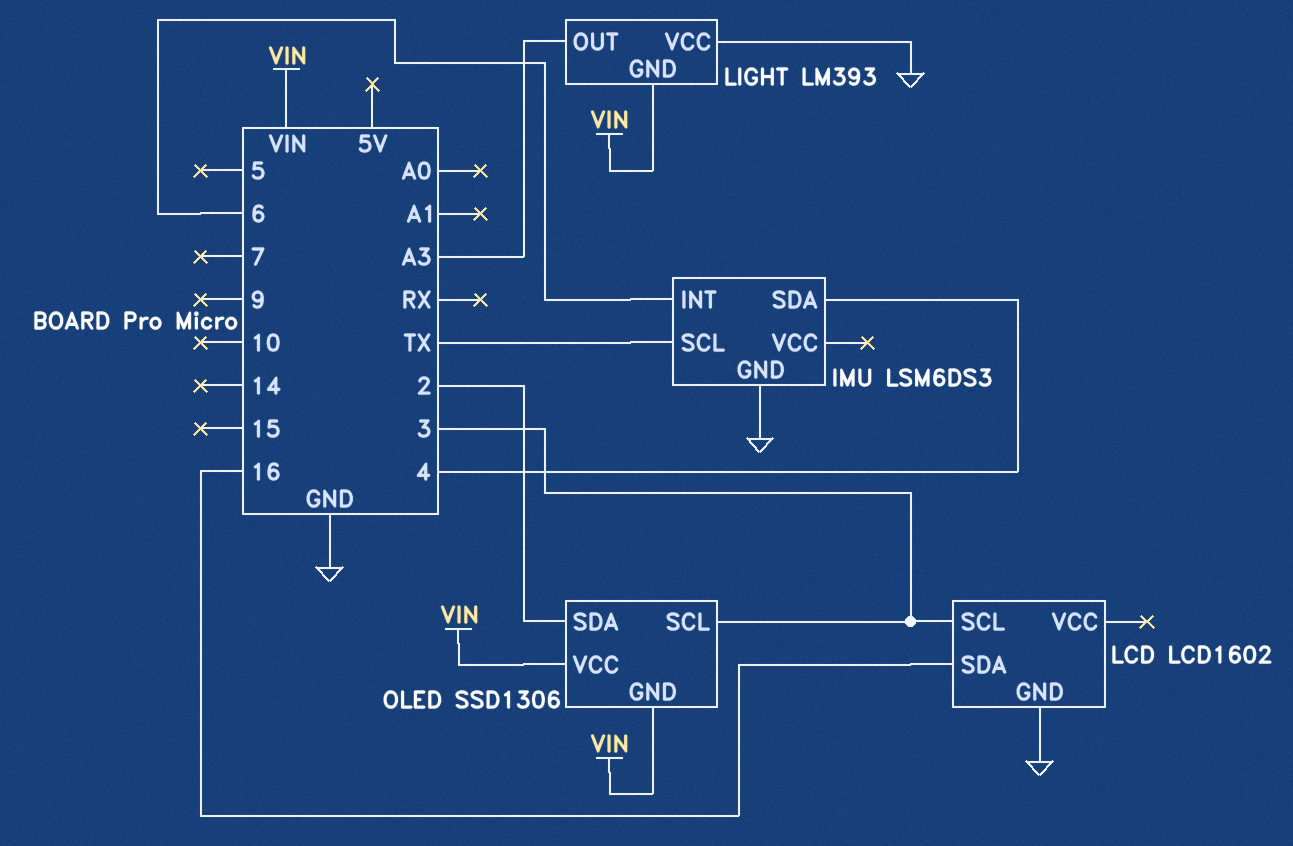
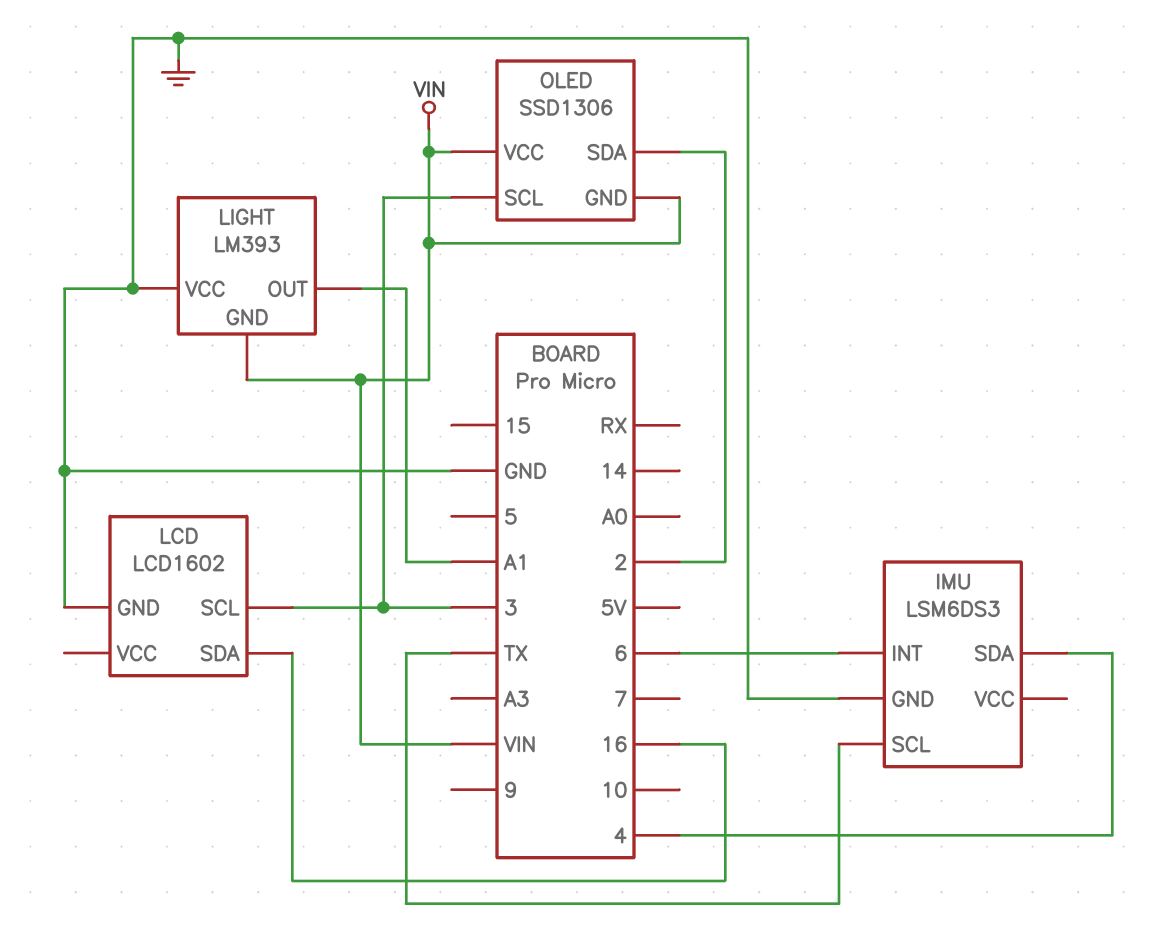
LIGHT pin OUT: A3 -> A1

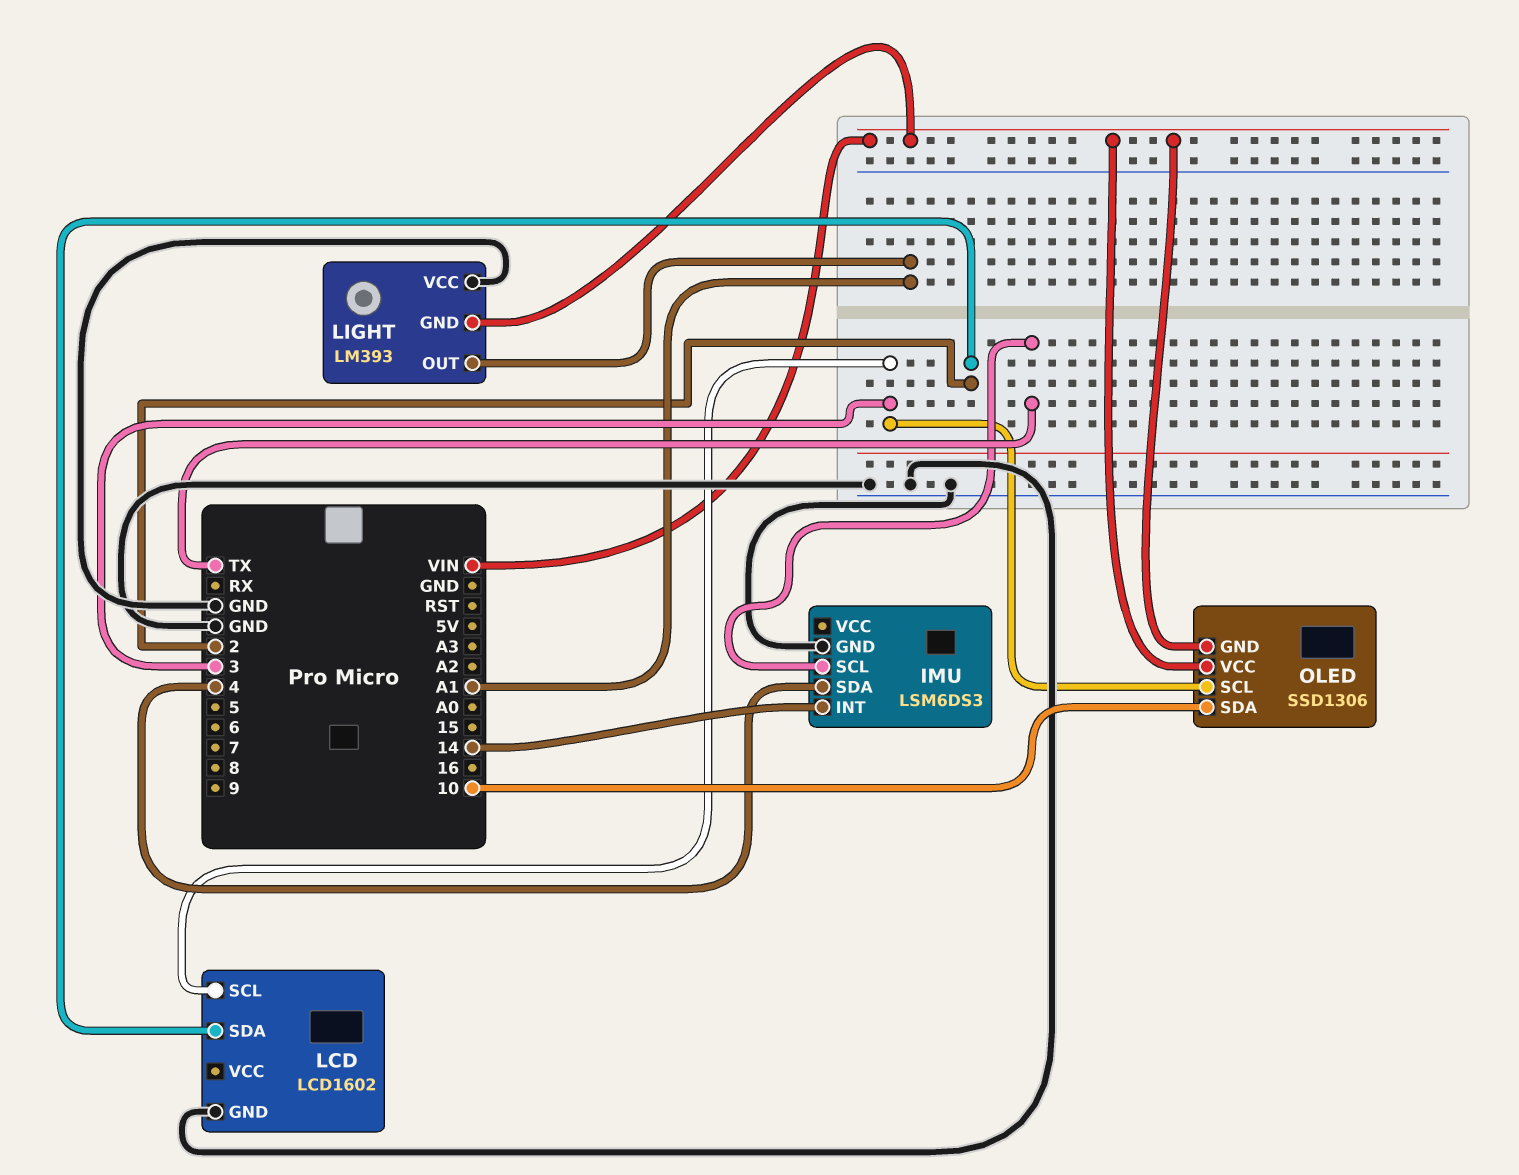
IMU pin INT: 6 -> 14
LCD pin SDA: 16 -> 2
OLED pin SDA: 2 -> 10

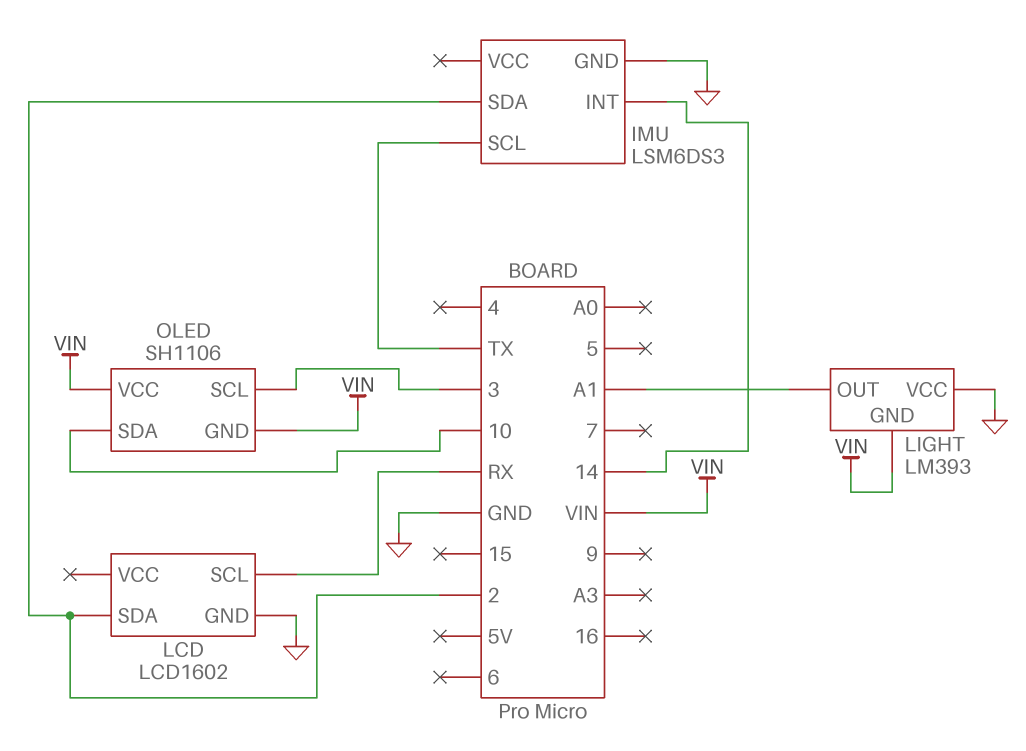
IMU pin SDA: 4 -> 2
LCD pin SCL: 3 -> RX
OLED: SSD1306 -> SH1106

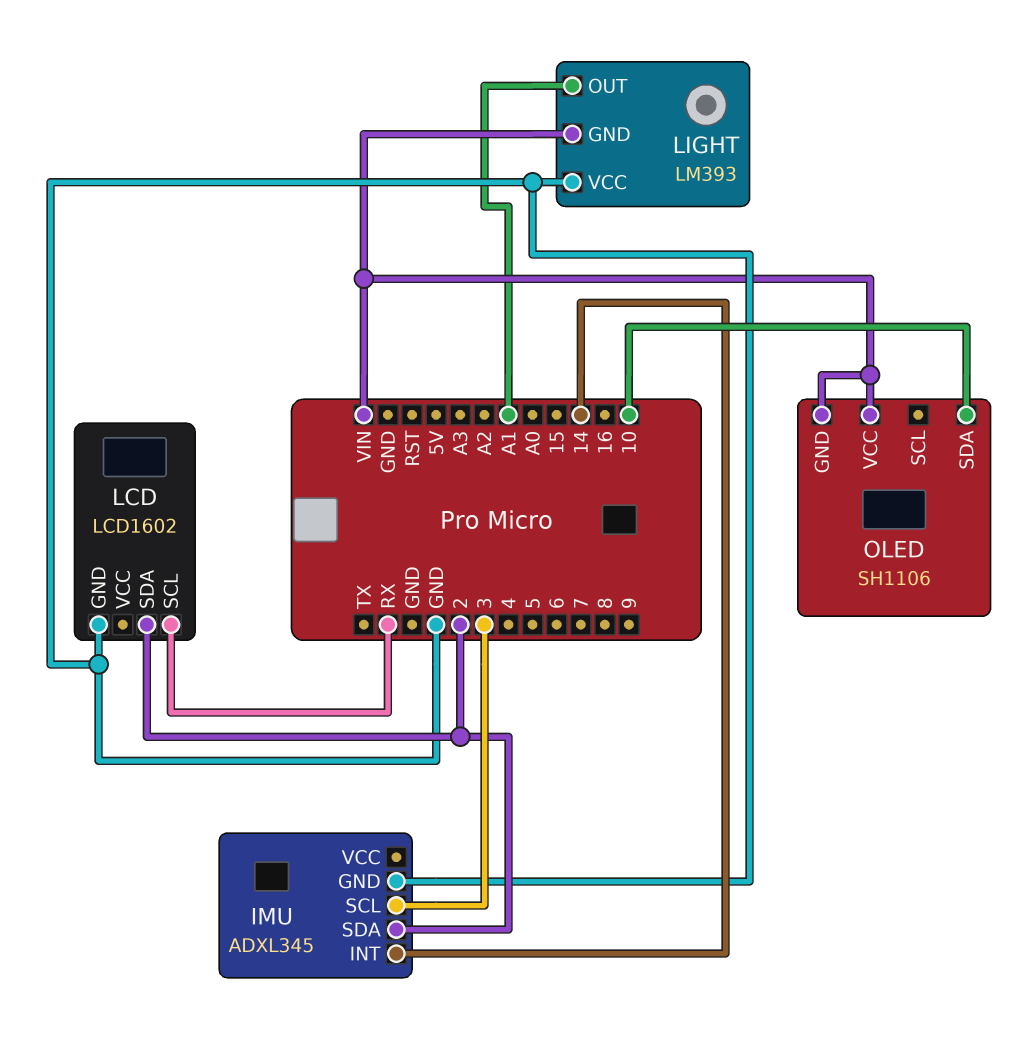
IMU: LSM6DS3 -> ADXL345
IMU pin SCL: TX -> 3
OLED pin SCL: 3 -> none

